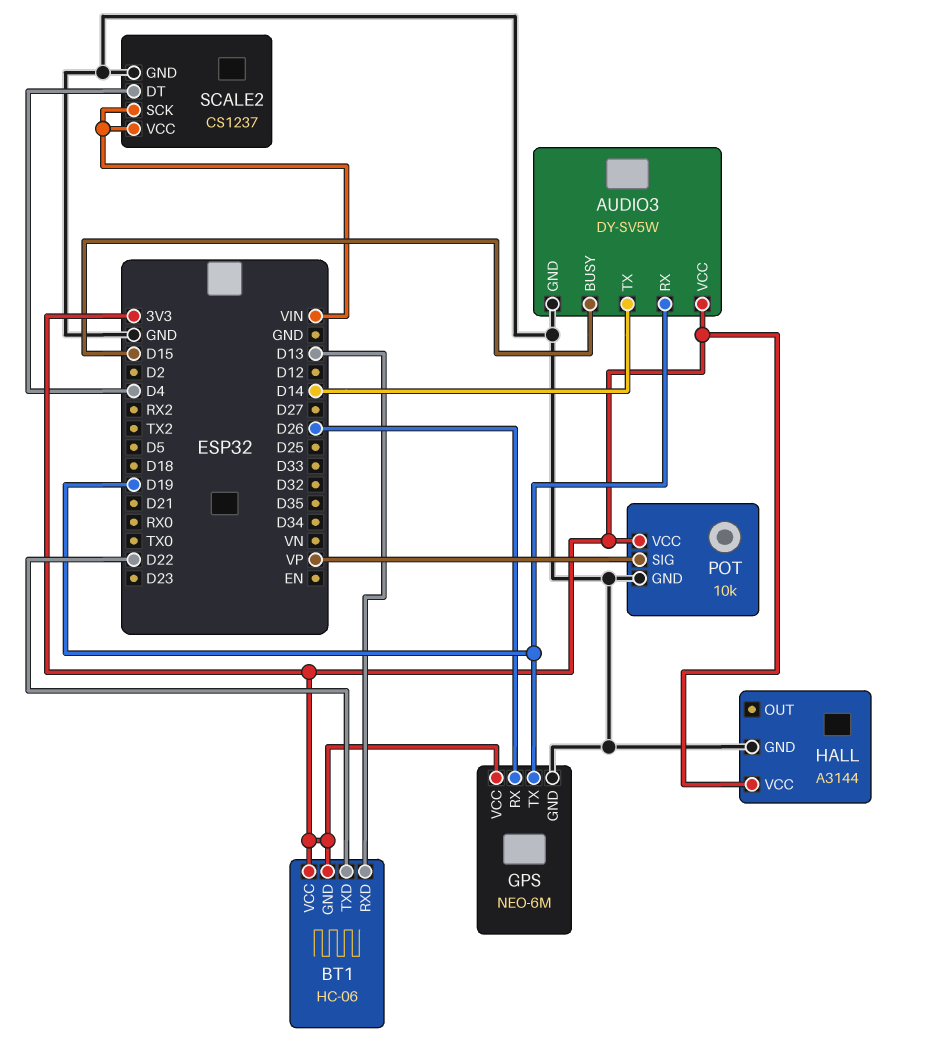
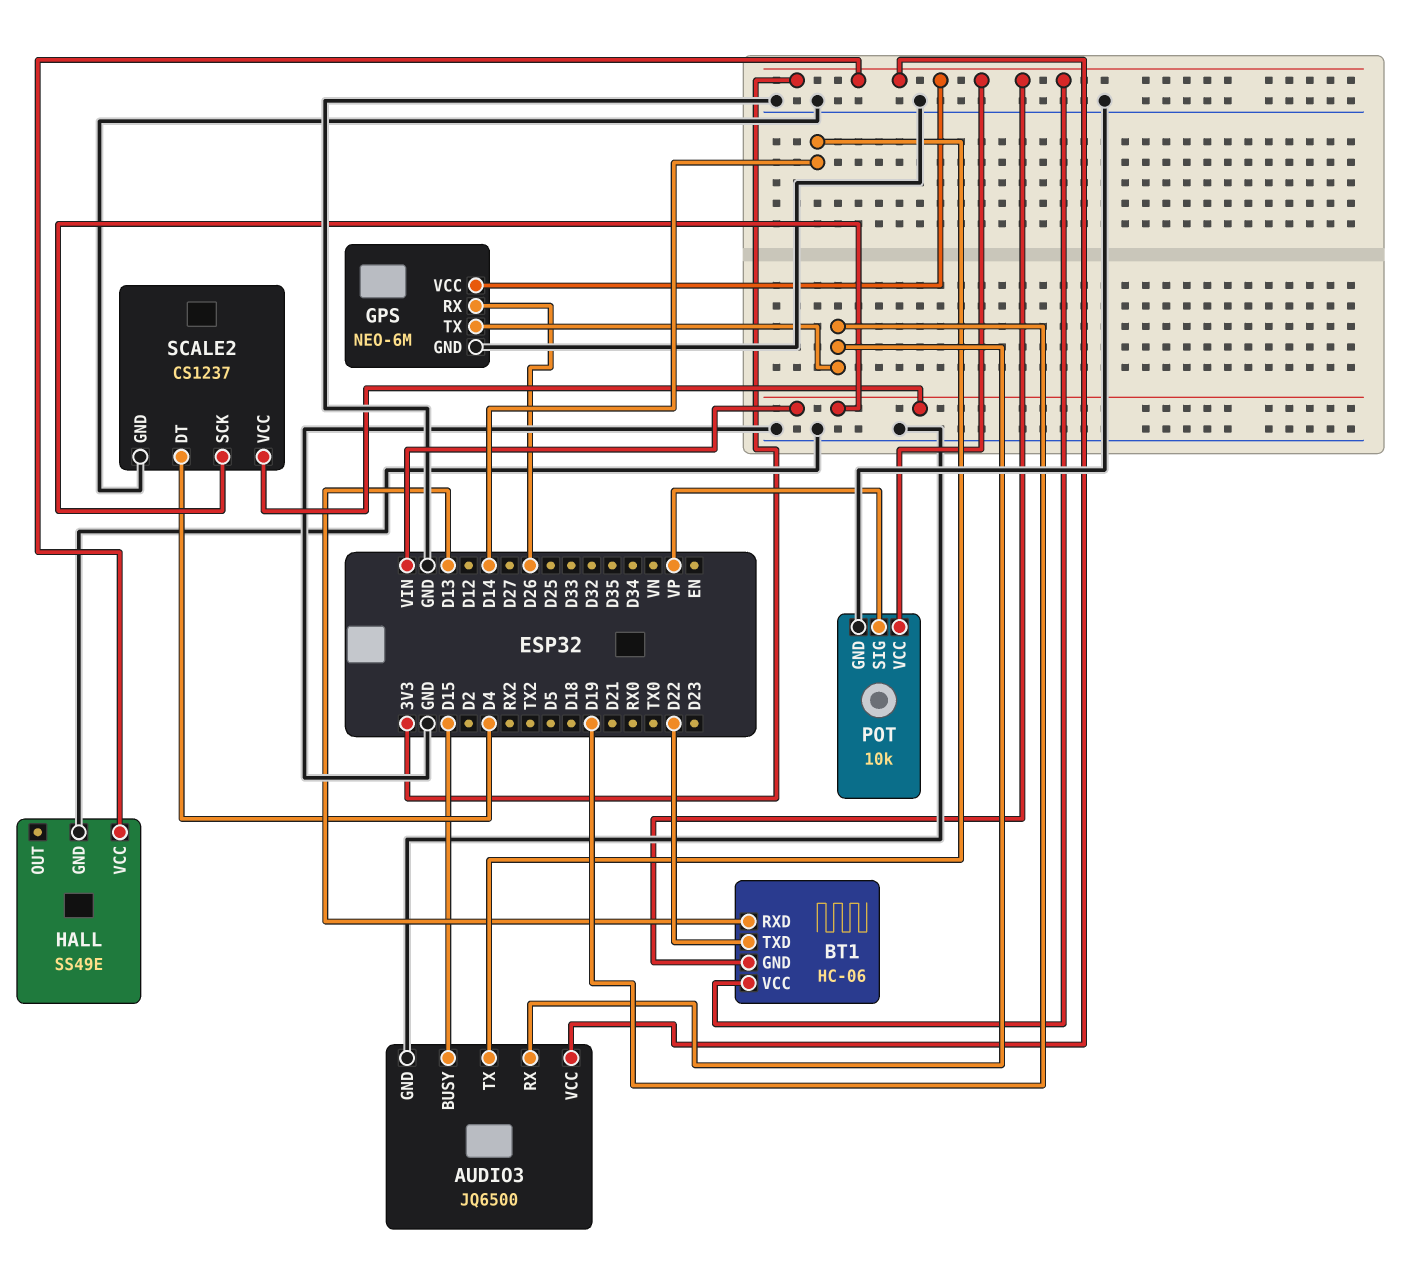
AUDIO3: DY-SV5W -> JQ6500
HALL: A3144 -> SS49E

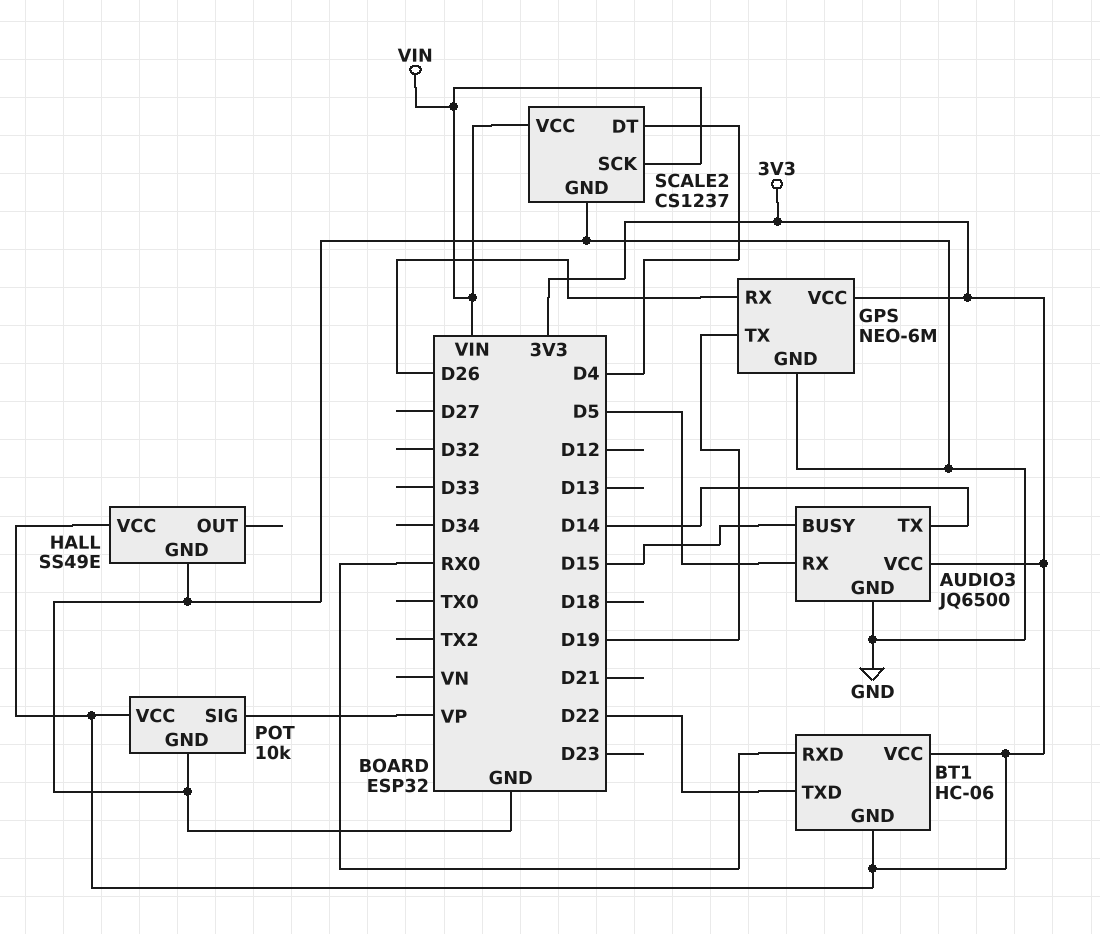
AUDIO3 pin RX: D19 -> D5
BT1 pin RXD: D13 -> RX0

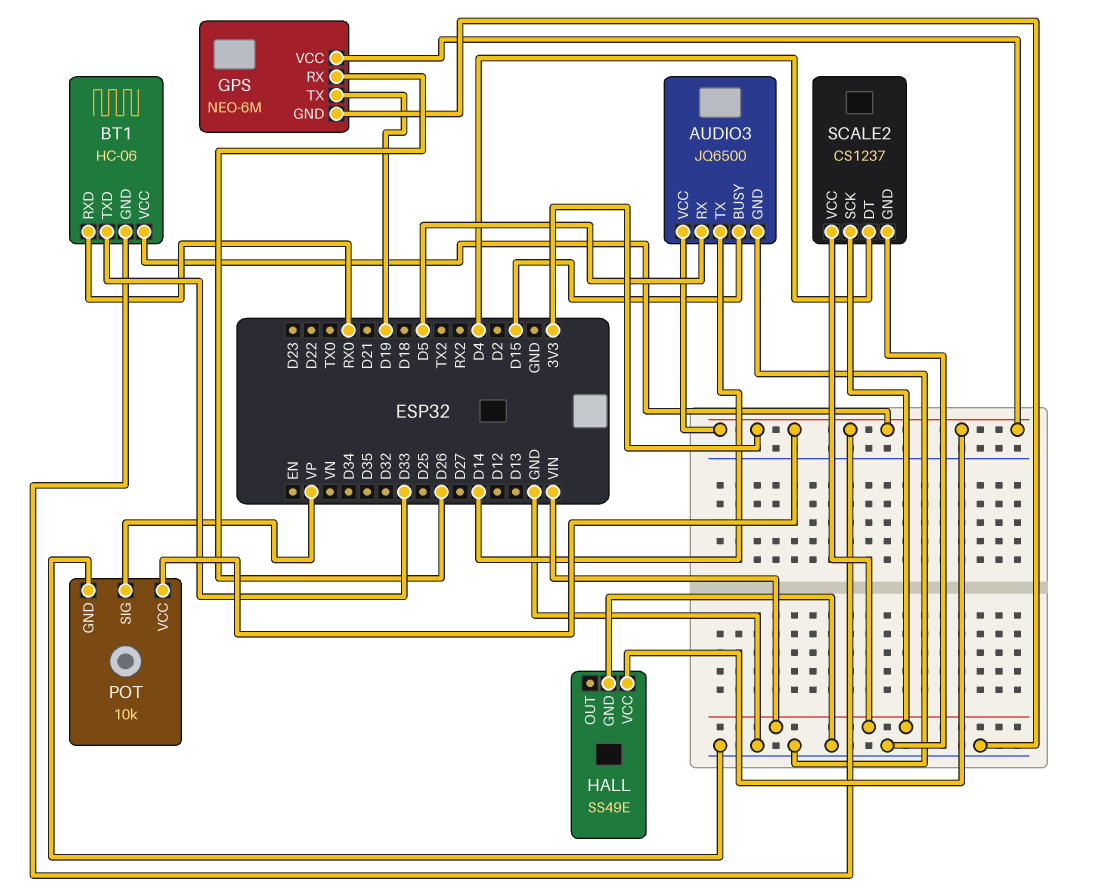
BT1 pin TXD: D22 -> D33

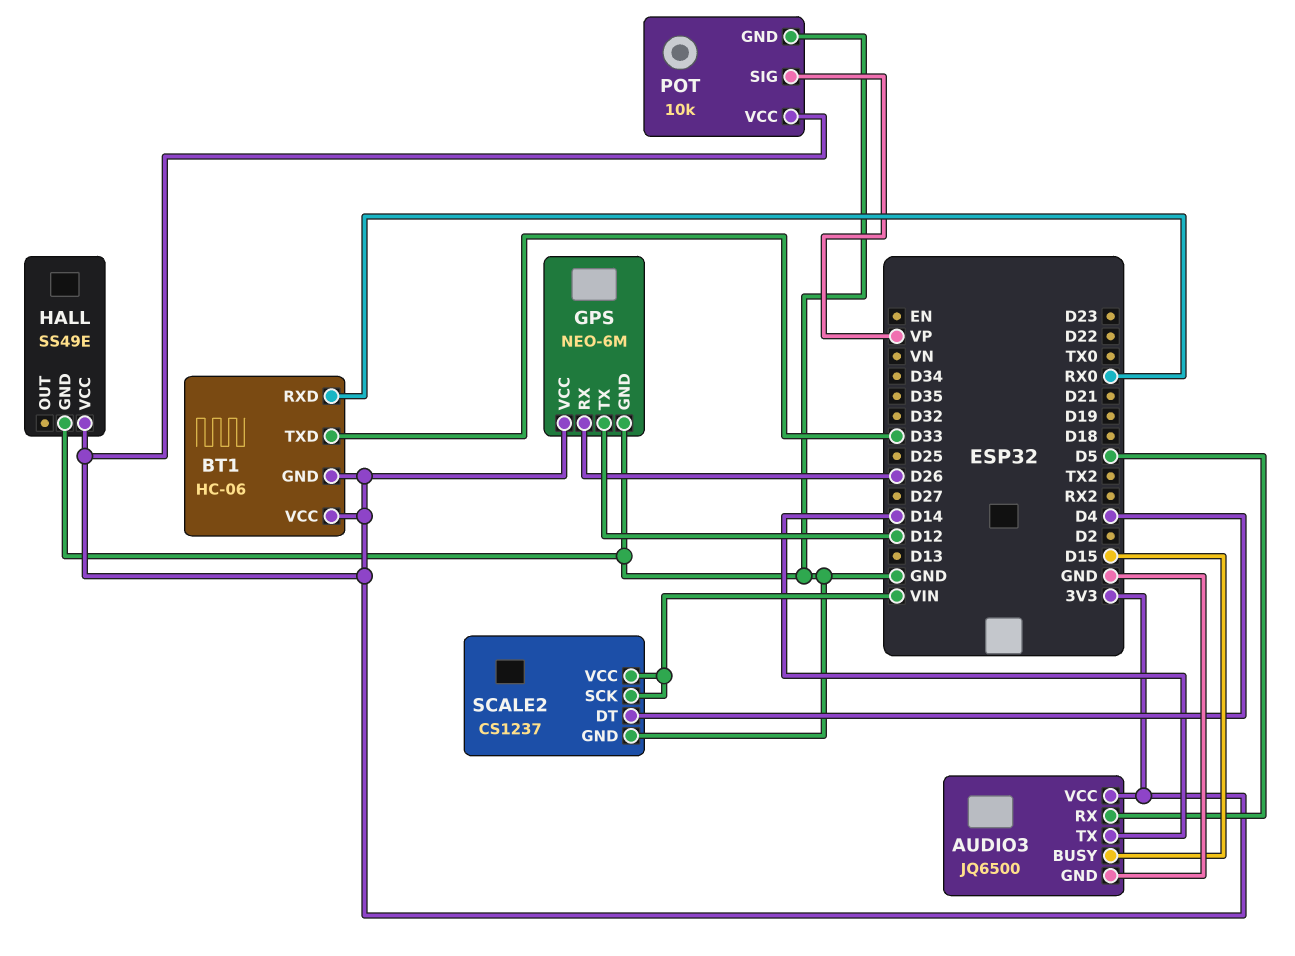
GPS pin TX: D19 -> D12

